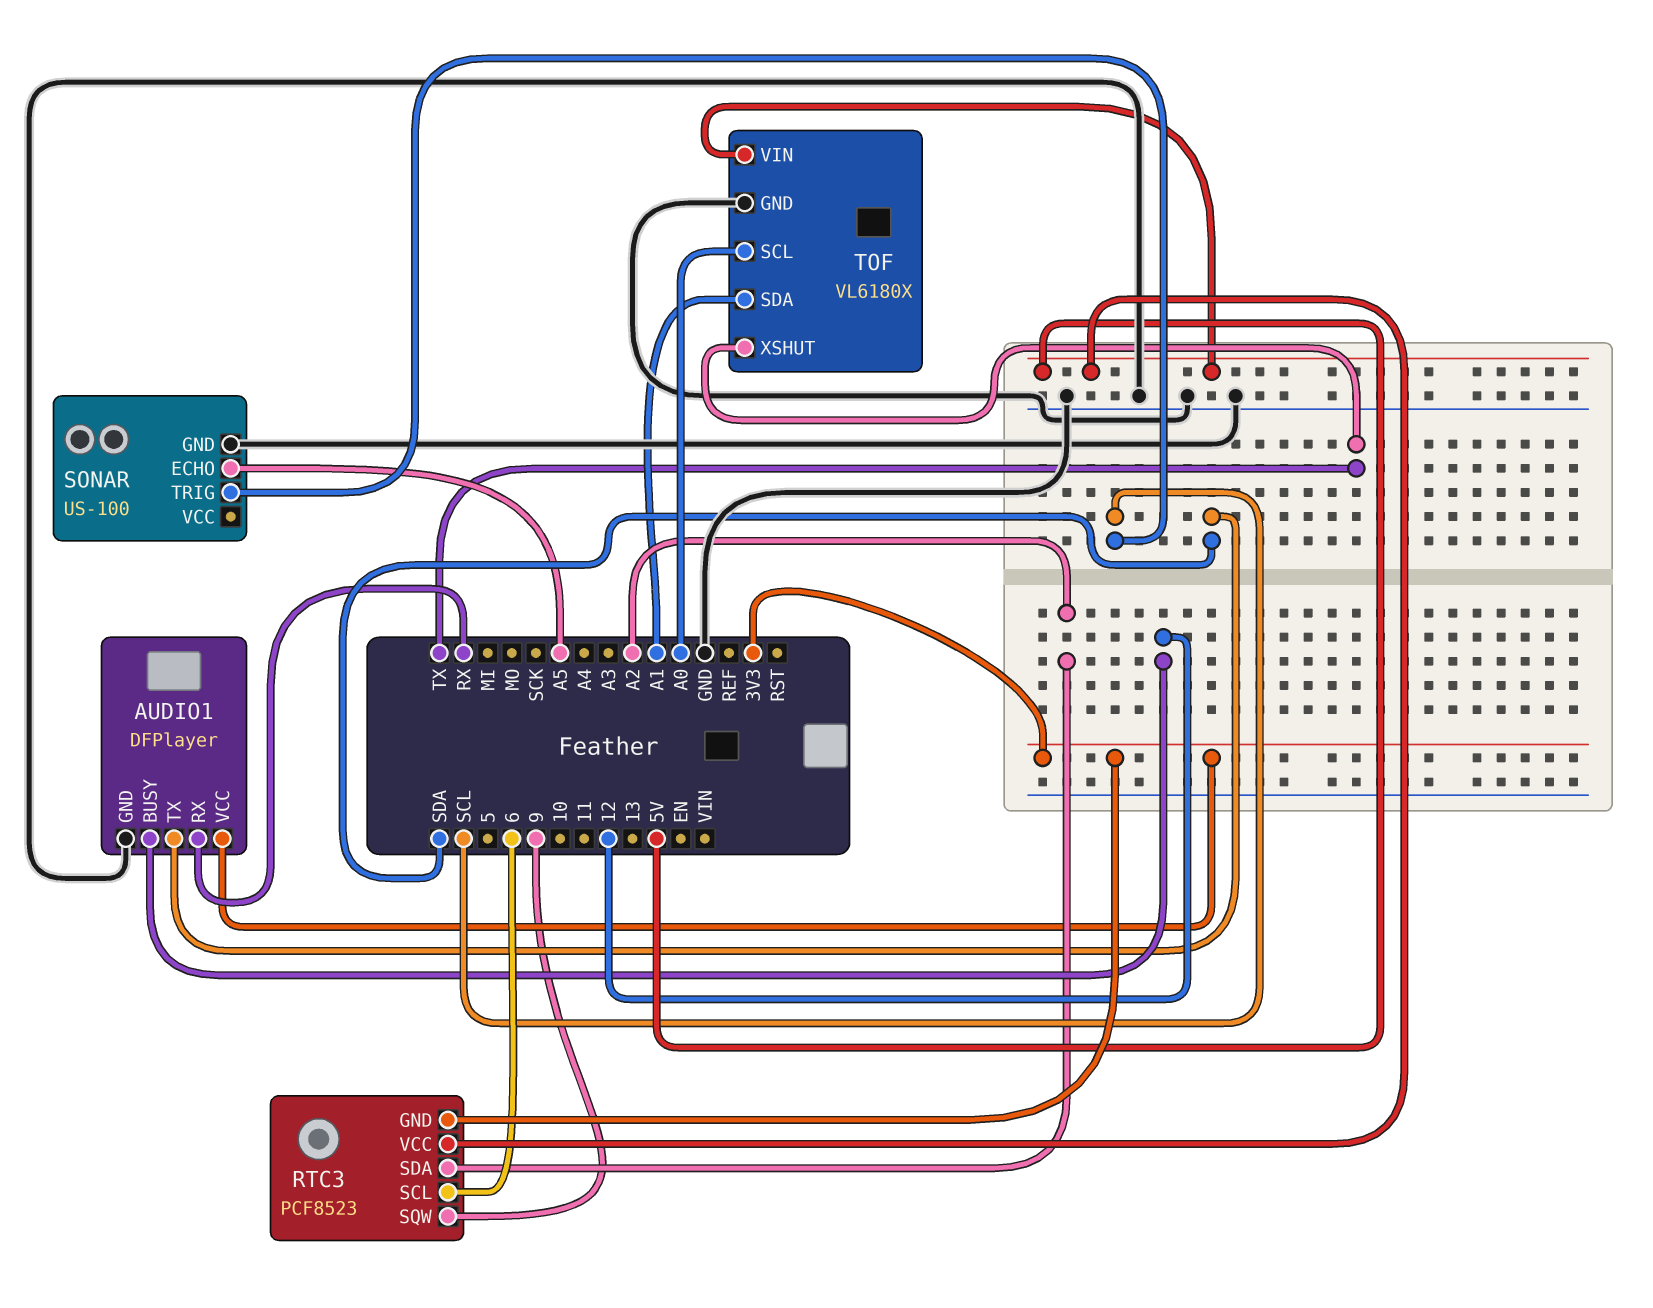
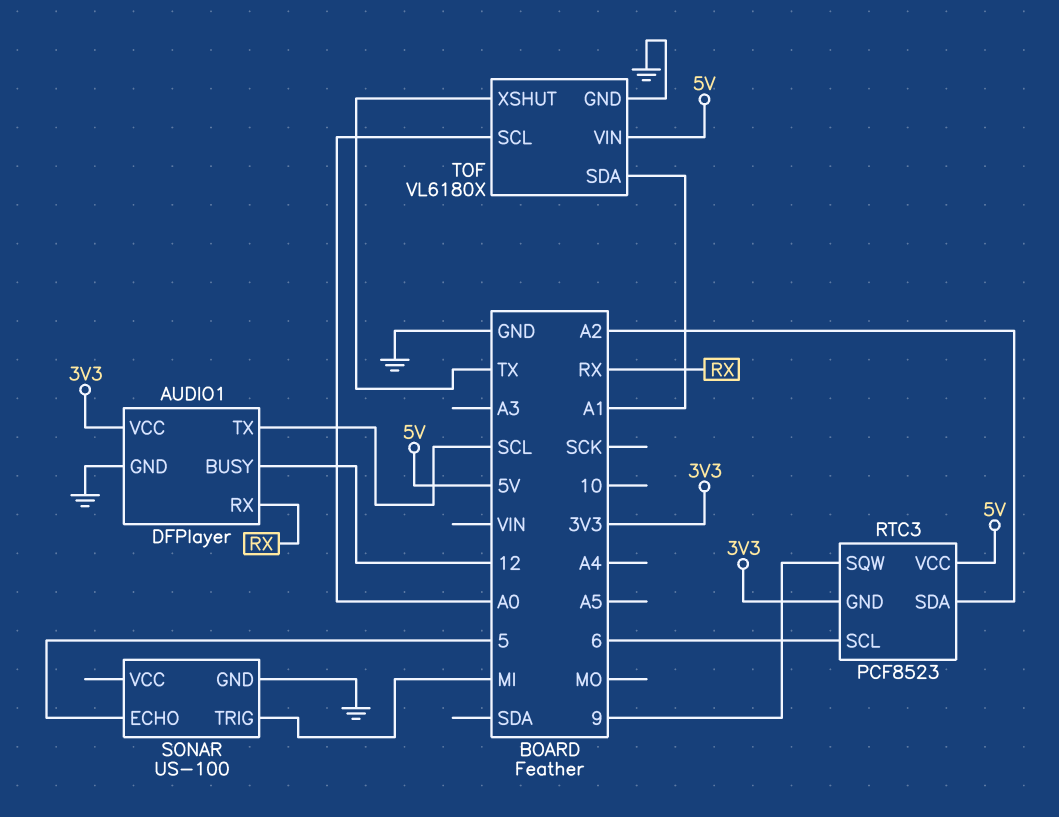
AUDIO1 pin TX: SDA -> SCL
SONAR pin ECHO: A5 -> 5
SONAR pin TRIG: SCL -> MI

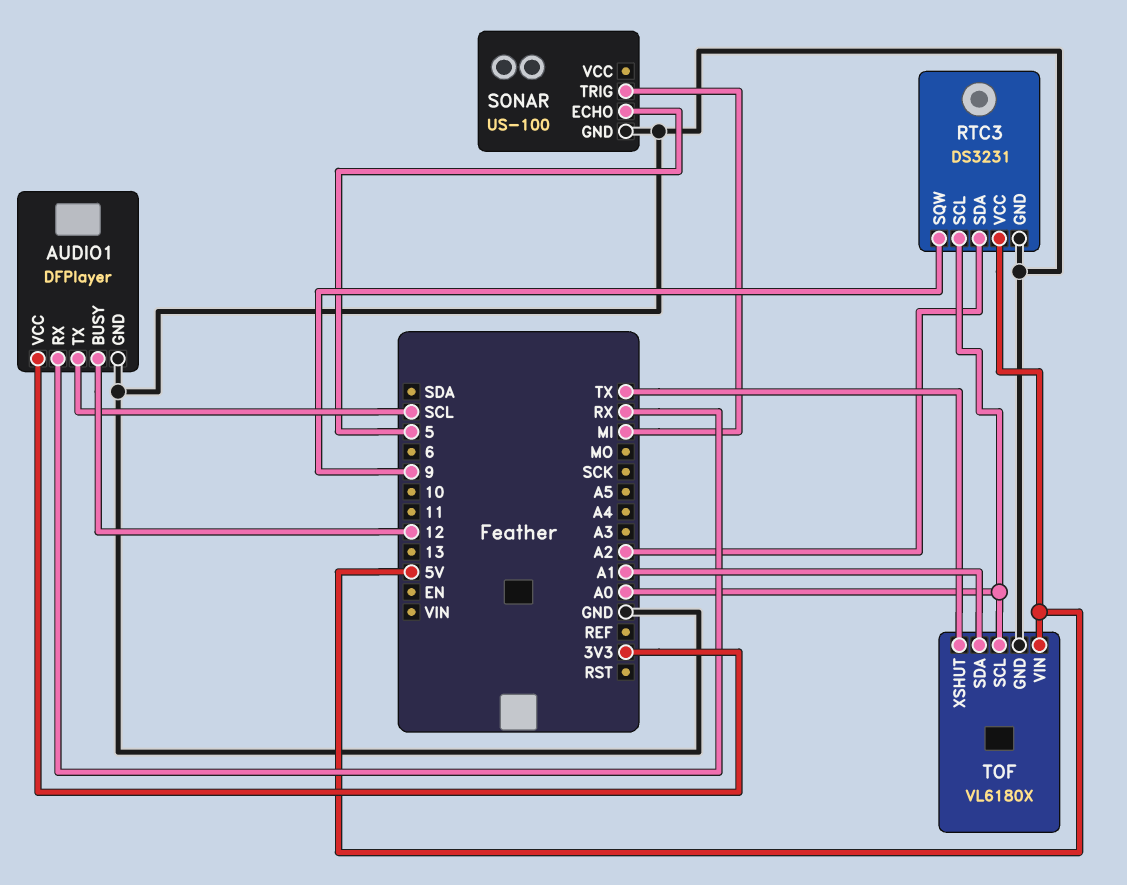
RTC3: PCF8523 -> DS3231
RTC3 pin GND: 3V3 -> GND
RTC3 pin SCL: 6 -> A0

